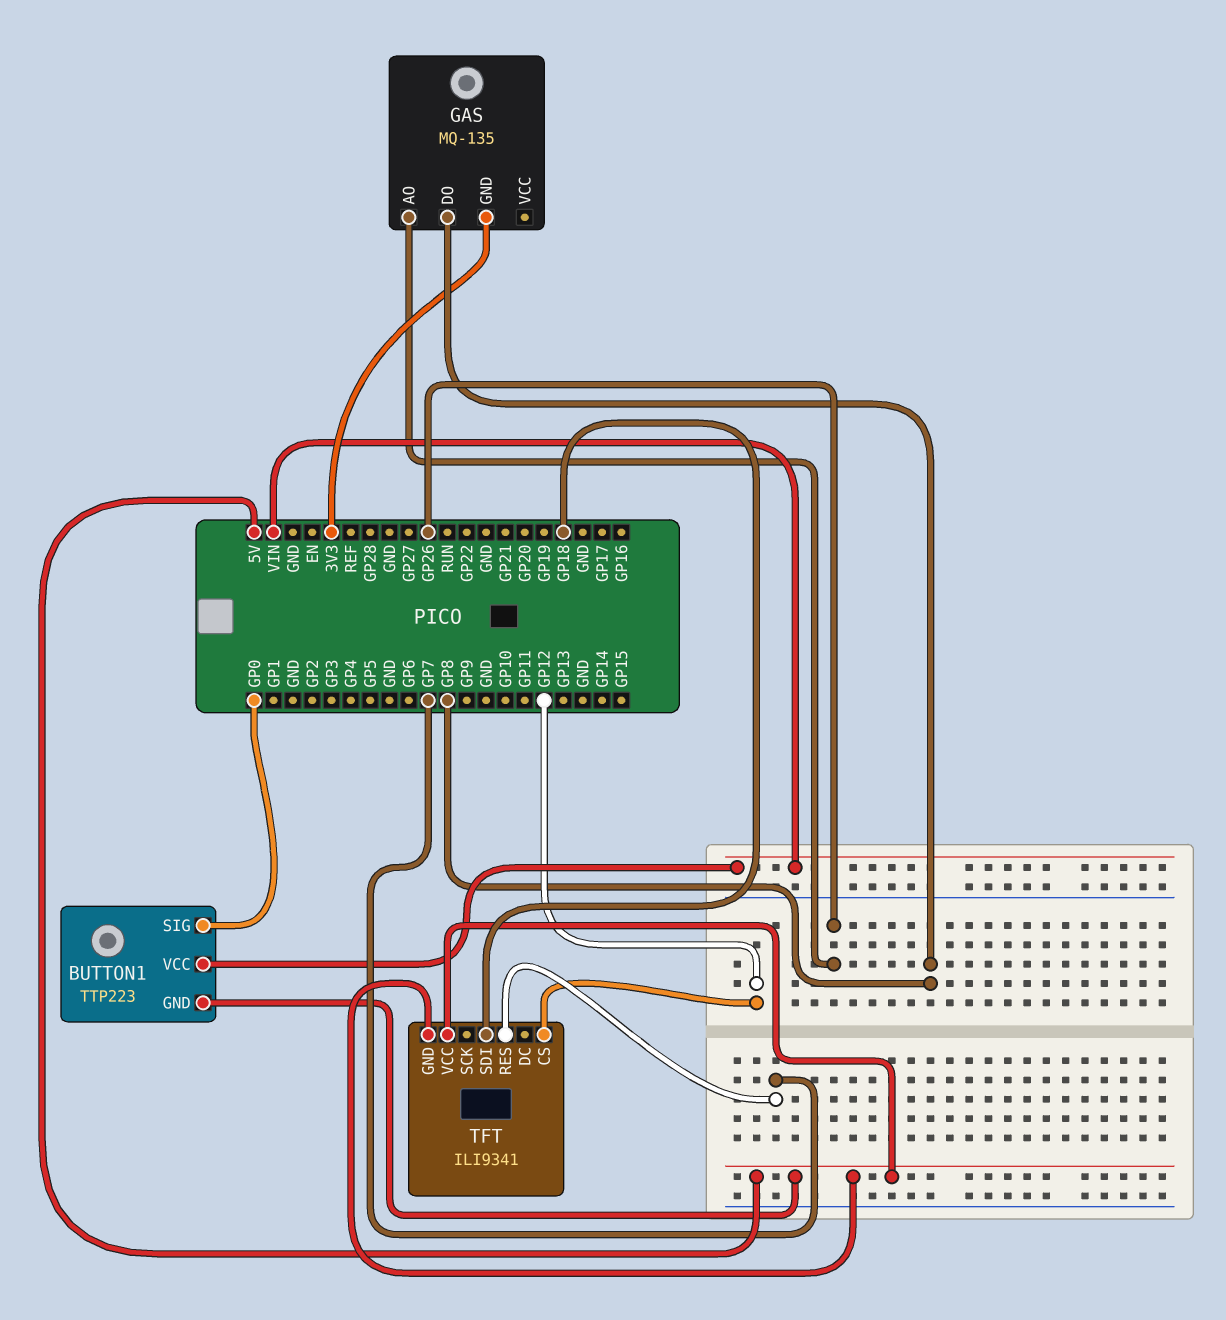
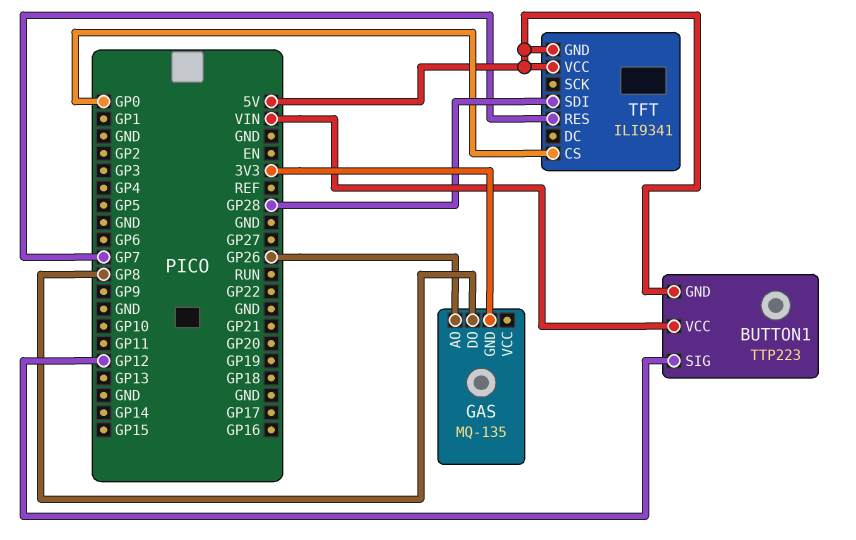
BUTTON1 pin SIG: GP0 -> GP12
TFT pin CS: GP12 -> GP0
TFT pin SDI: GP18 -> GP28

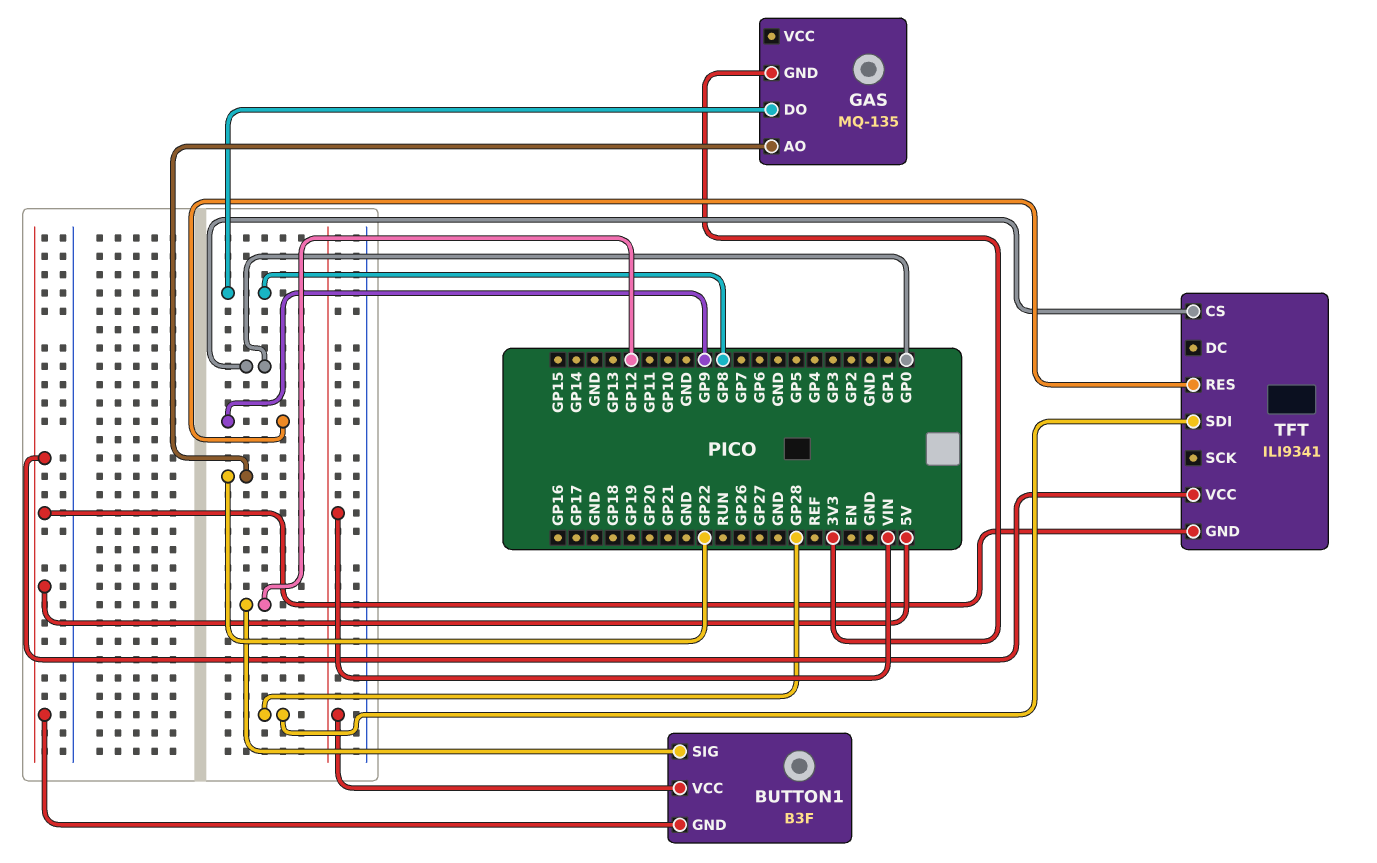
BUTTON1: TTP223 -> B3F
GAS pin AO: GP26 -> GP22
TFT pin RES: GP7 -> GP9

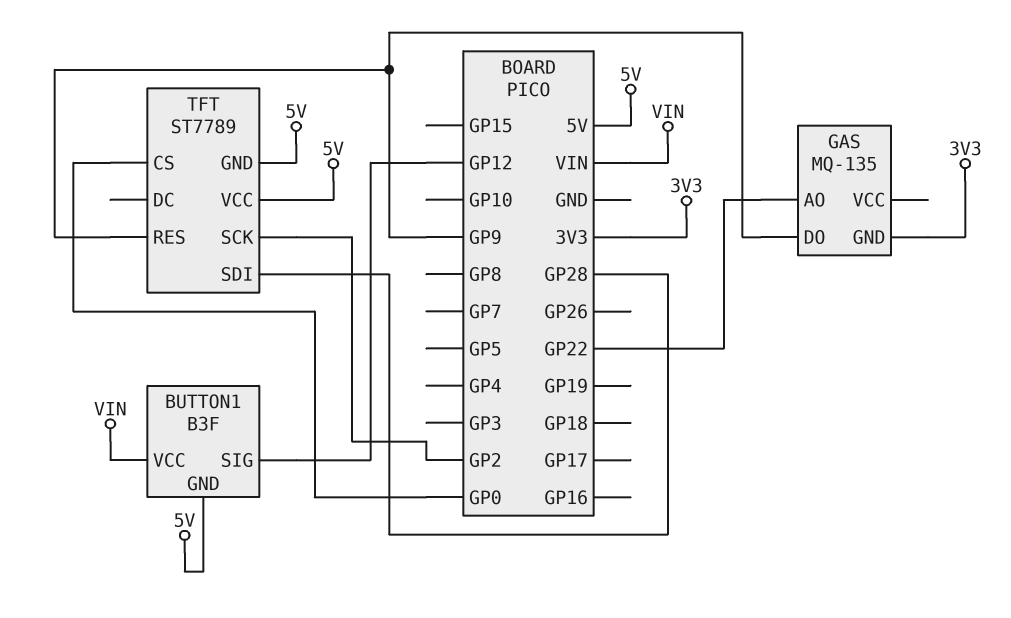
GAS pin DO: GP8 -> GP9
TFT: ILI9341 -> ST7789
TFT pin SCK: none -> GP2

